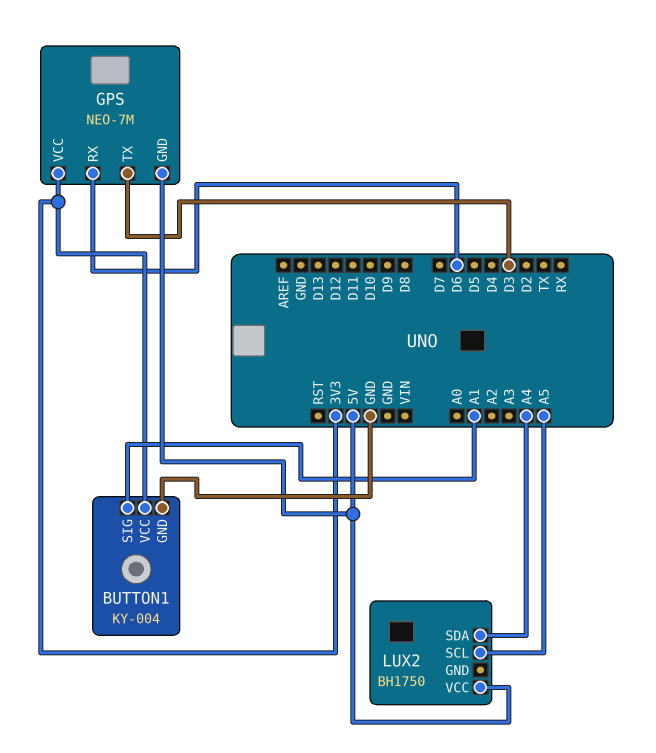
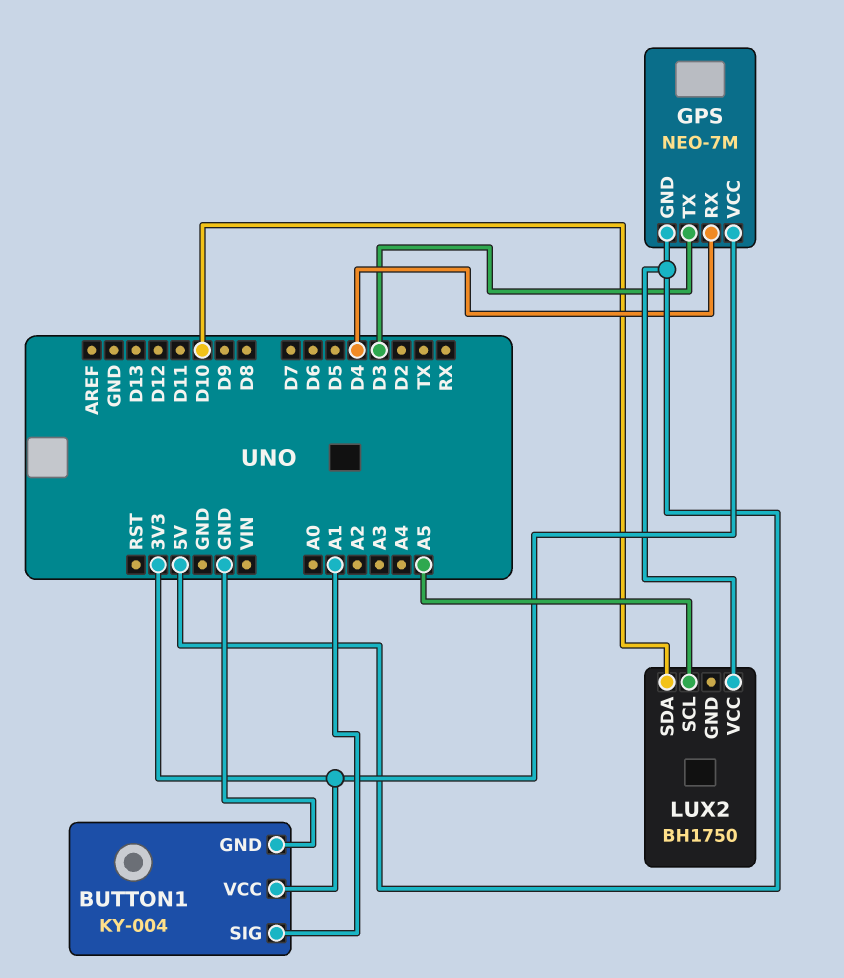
GPS pin RX: D6 -> D4
LUX2 pin SDA: A4 -> D10

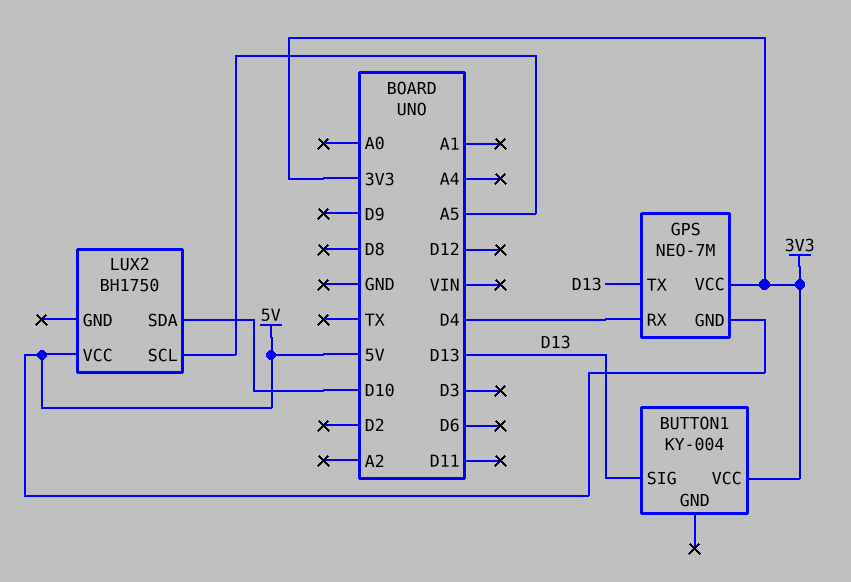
BUTTON1 pin GND: GND -> none
BUTTON1 pin SIG: A1 -> D13
GPS pin TX: D3 -> D13

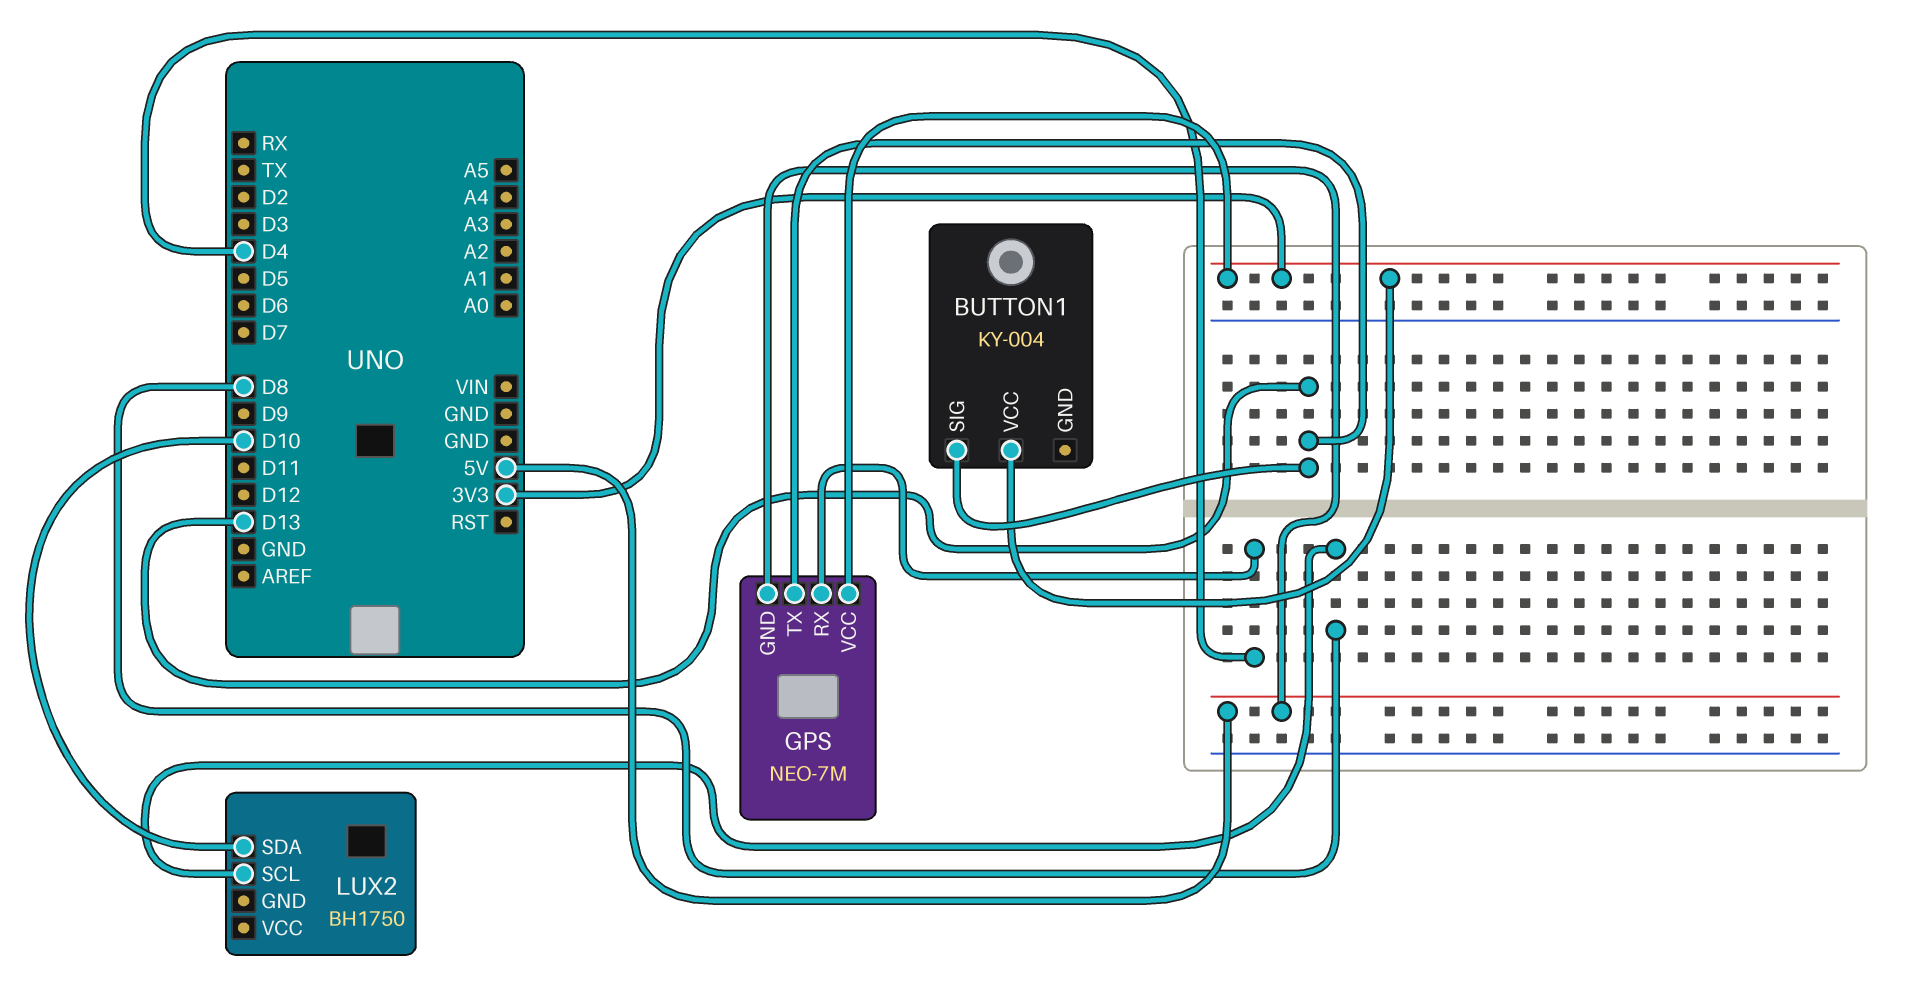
LUX2 pin SCL: A5 -> D8
LUX2 pin VCC: 5V -> none

